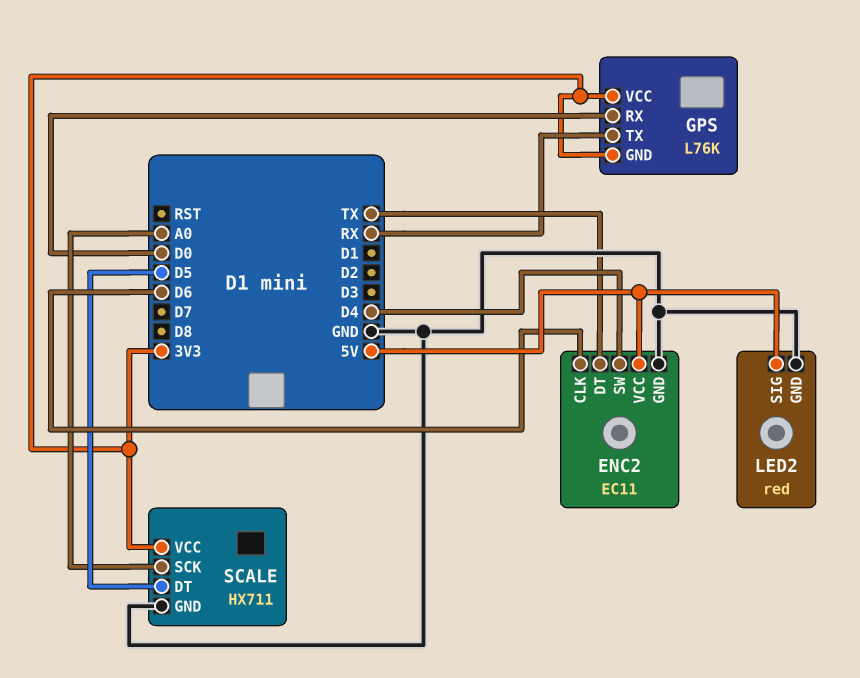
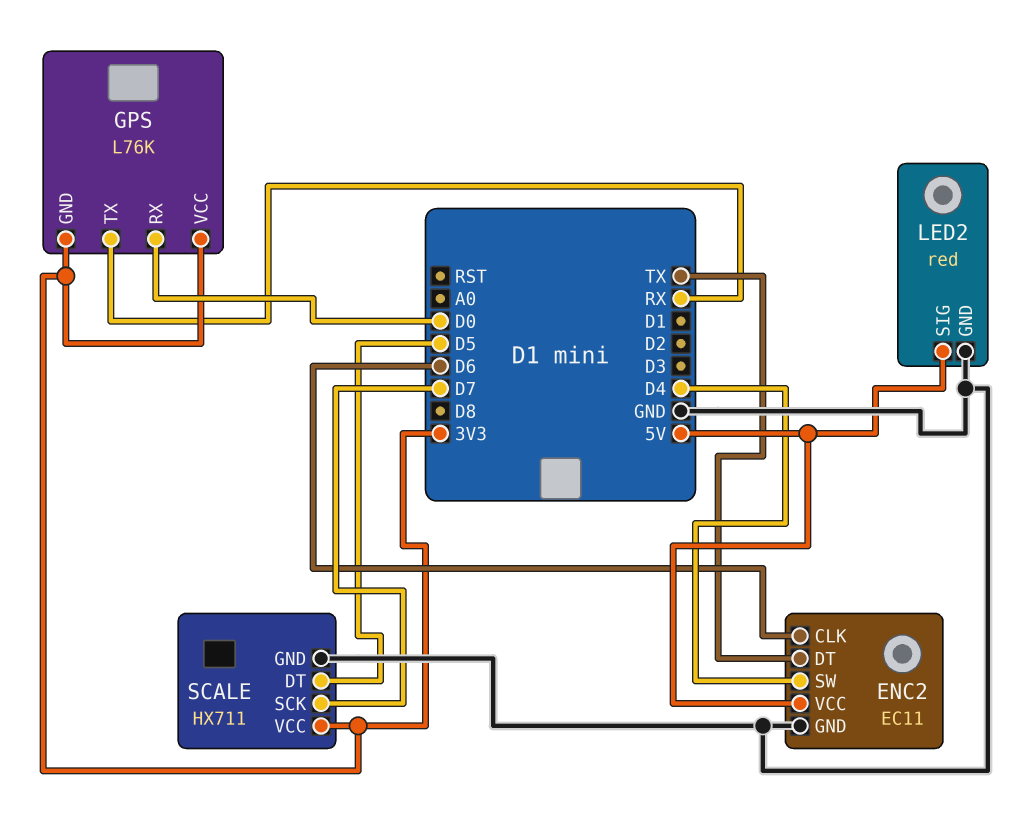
SCALE pin SCK: A0 -> D7

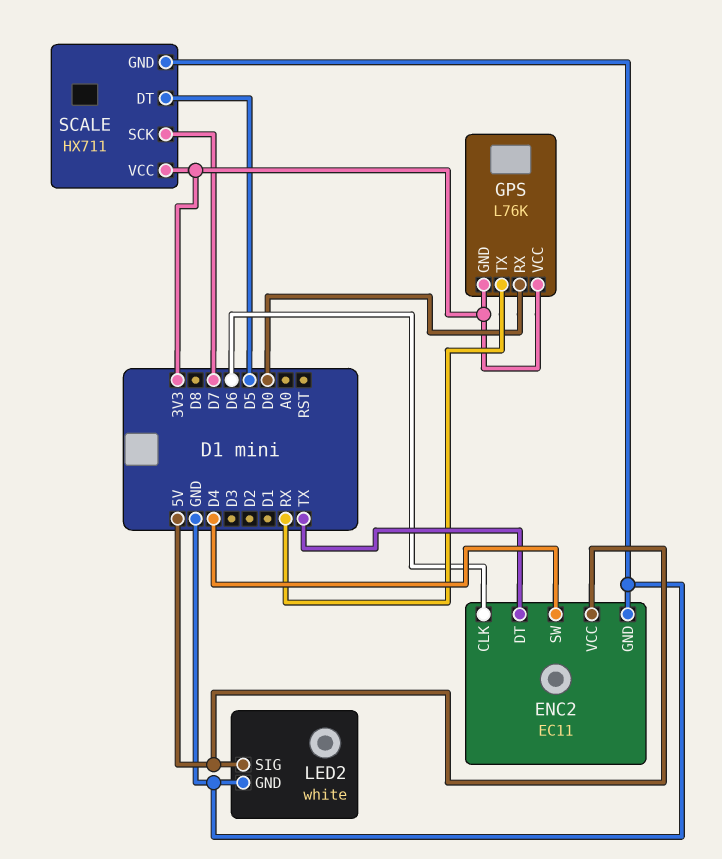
LED2: red -> white

